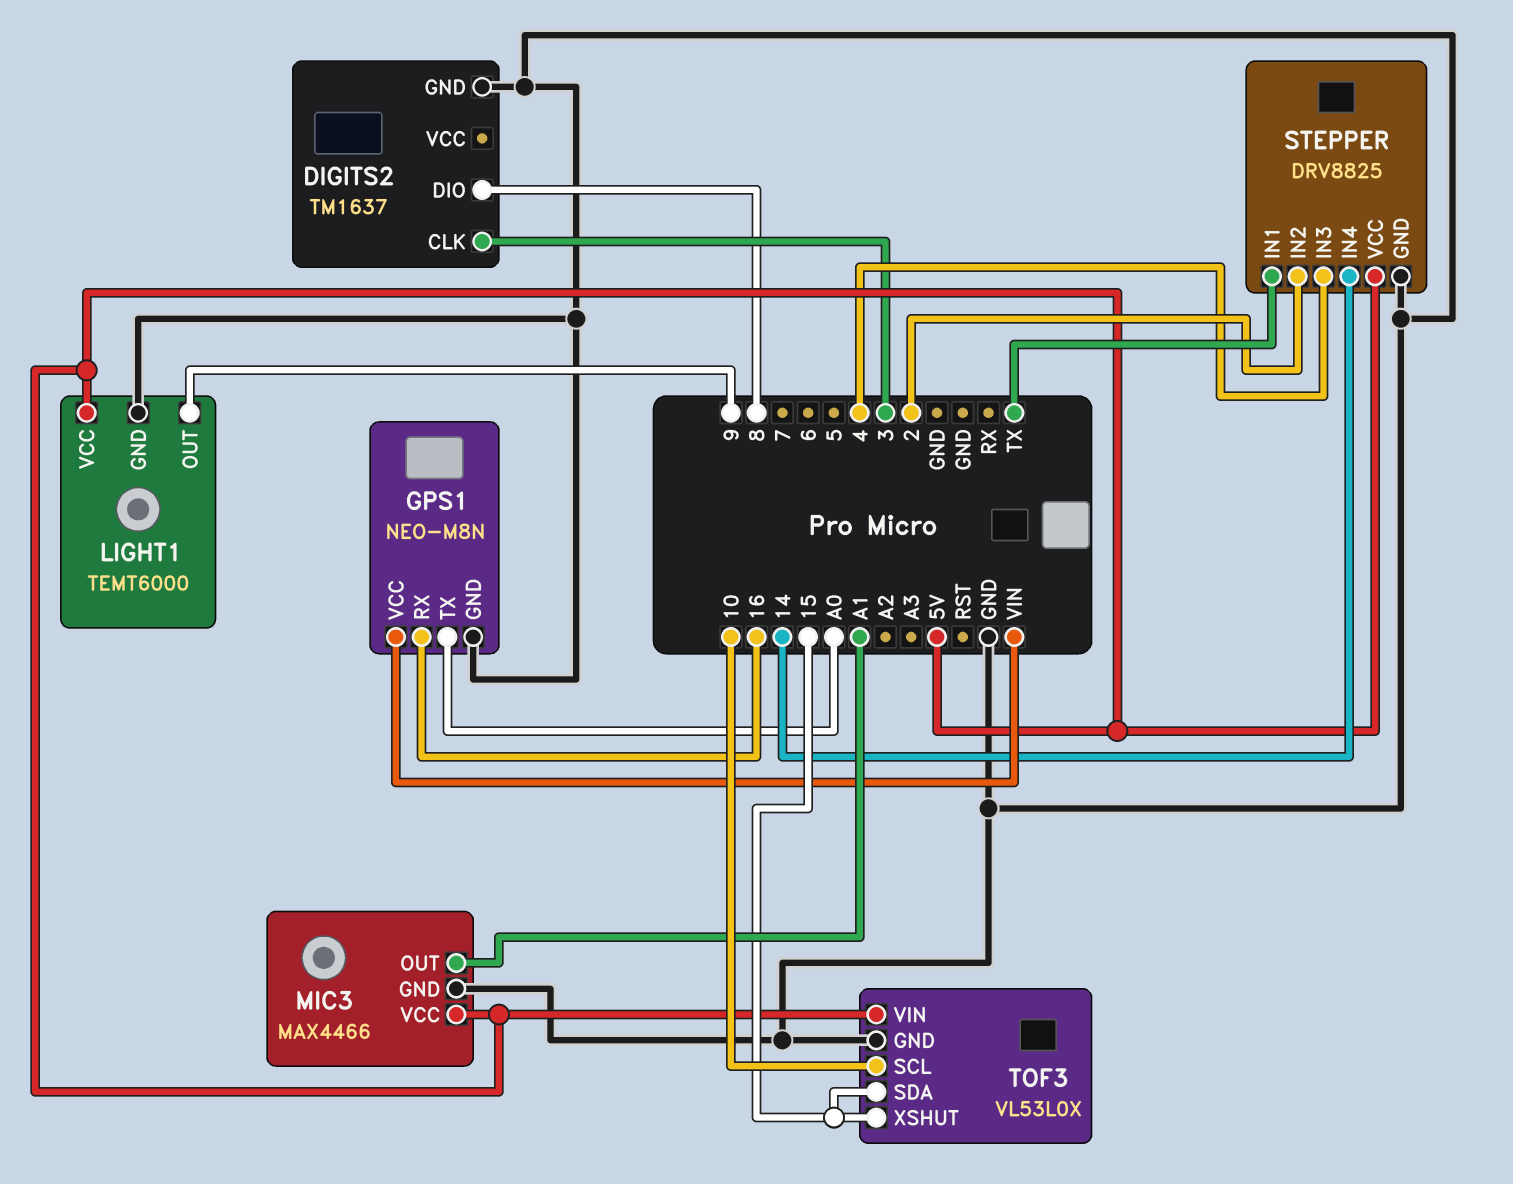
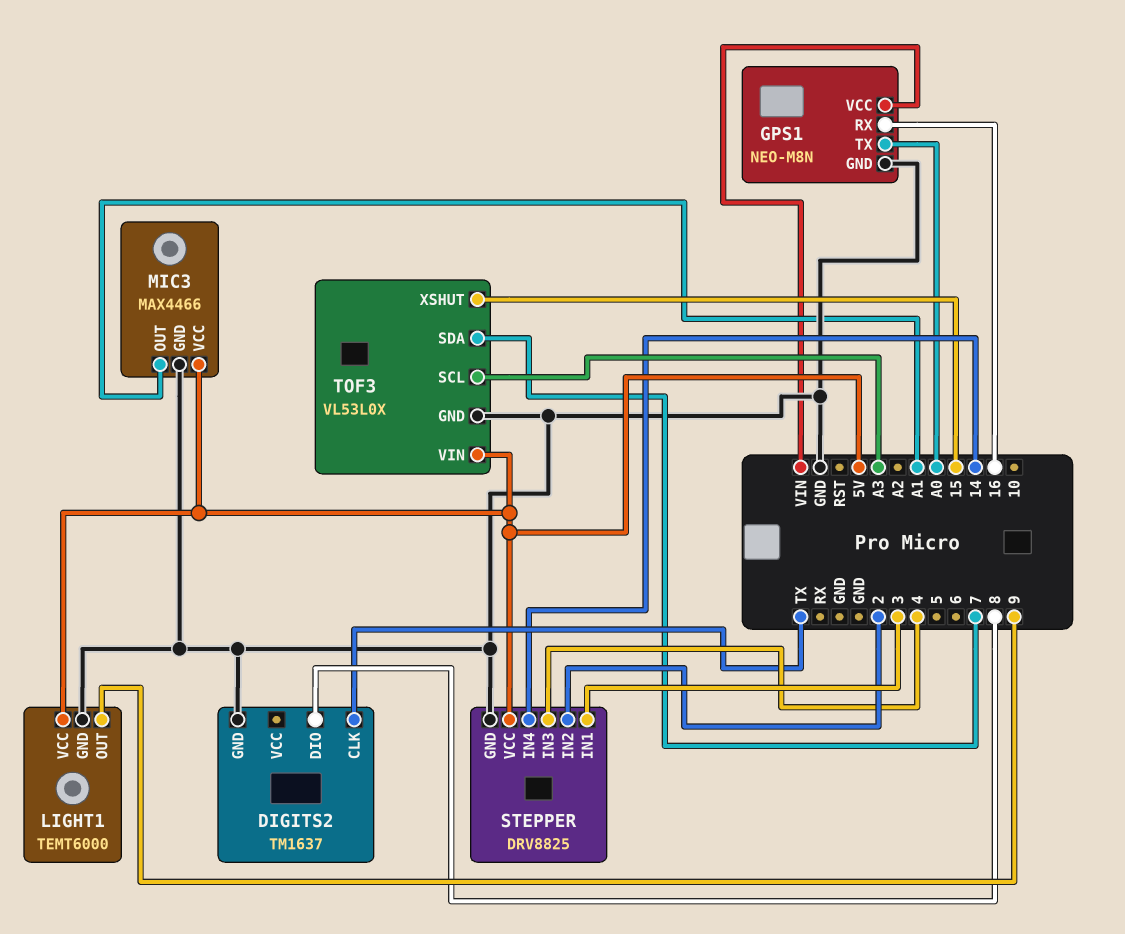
DIGITS2 pin CLK: 3 -> TX
STEPPER pin IN1: TX -> 3
TOF3 pin SCL: 10 -> A3
TOF3 pin SDA: 15 -> 7

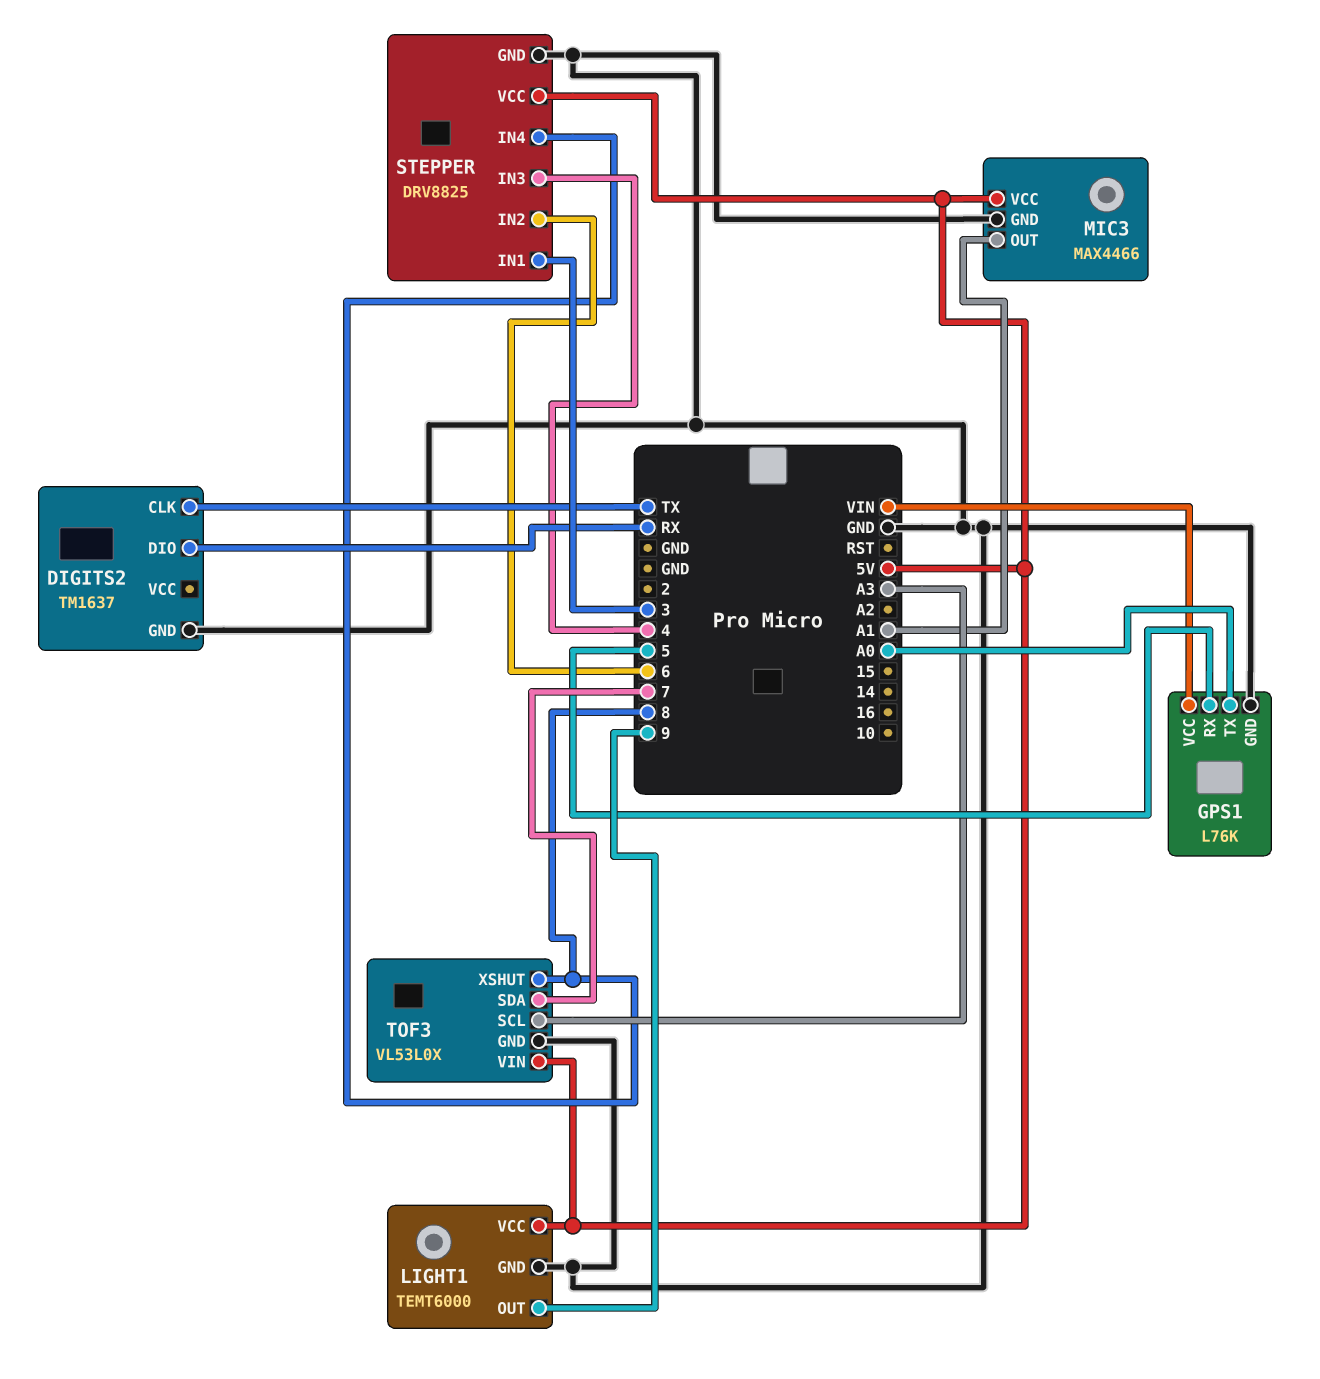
DIGITS2 pin DIO: 8 -> RX
GPS1: NEO-M8N -> L76K
GPS1 pin RX: 16 -> 5
STEPPER pin IN2: 2 -> 6
STEPPER pin IN4: 14 -> 8
TOF3 pin XSHUT: 15 -> 8

